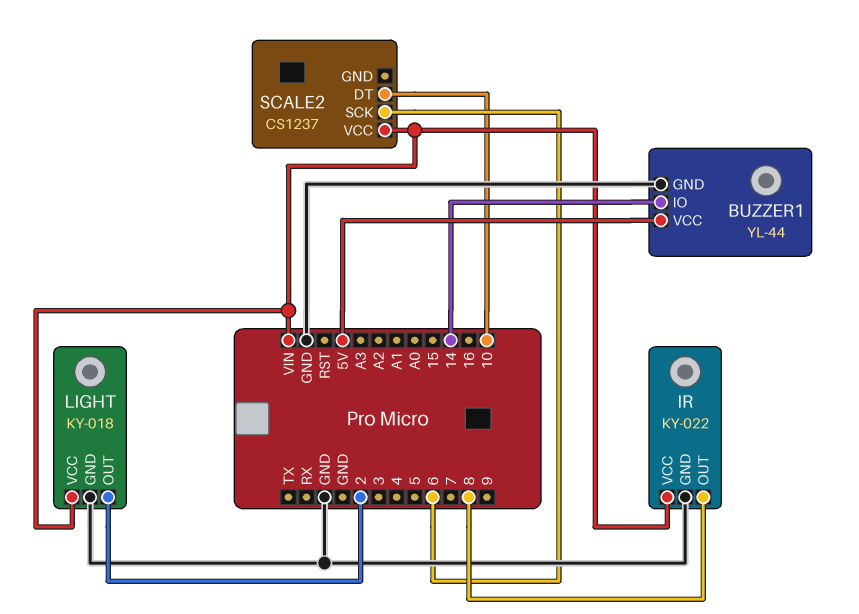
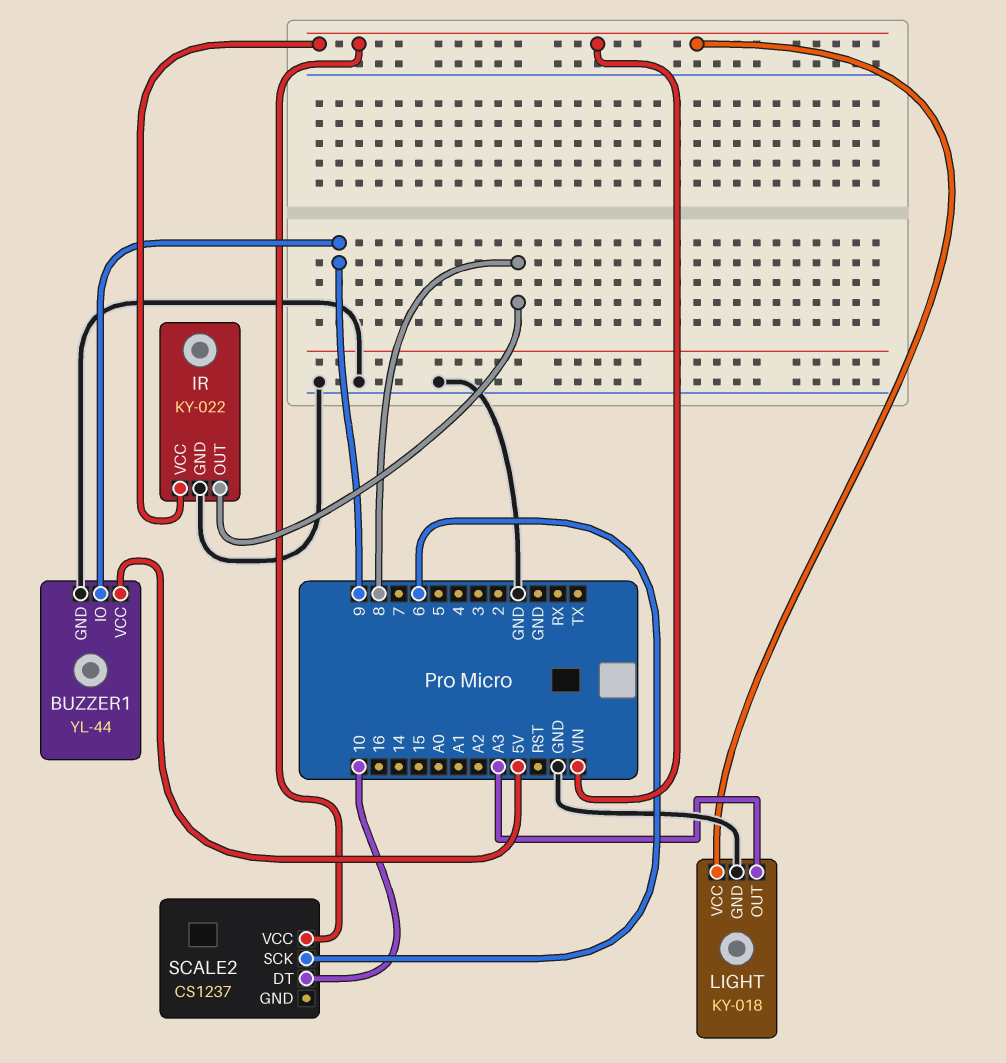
BUZZER1 pin IO: 14 -> 9
LIGHT pin OUT: 2 -> A3

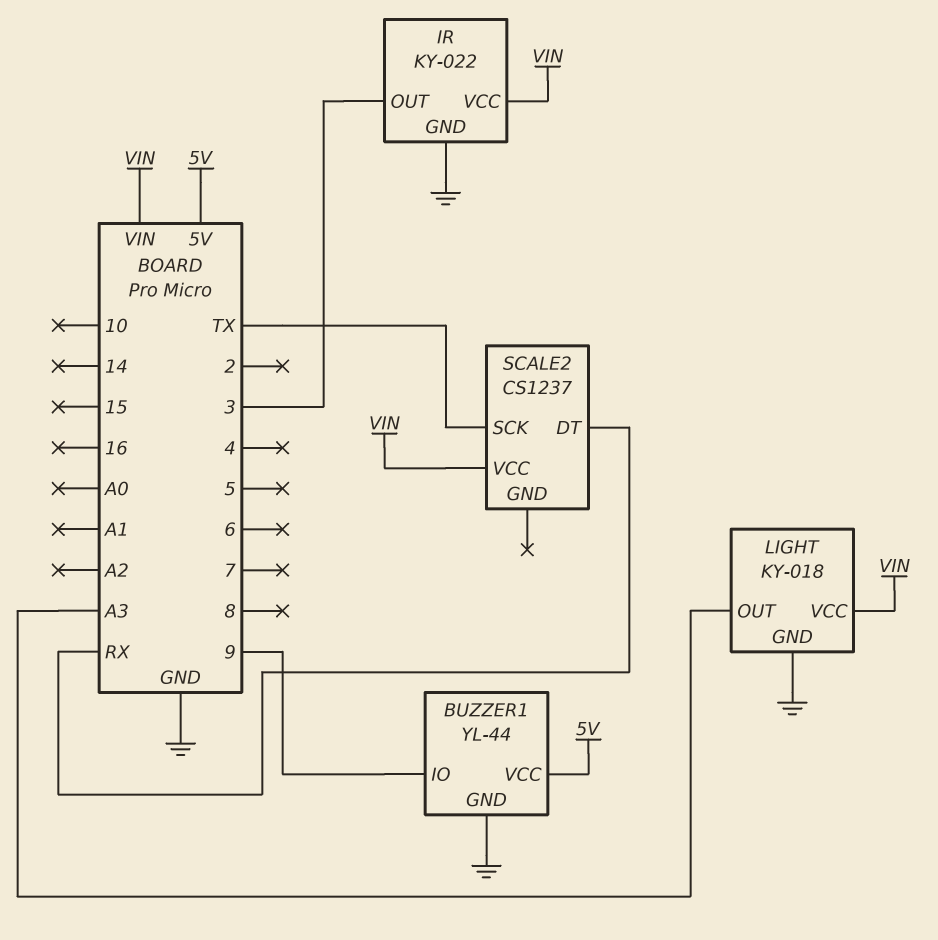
IR pin OUT: 8 -> 3
SCALE2 pin DT: 10 -> RX
SCALE2 pin SCK: 6 -> TX

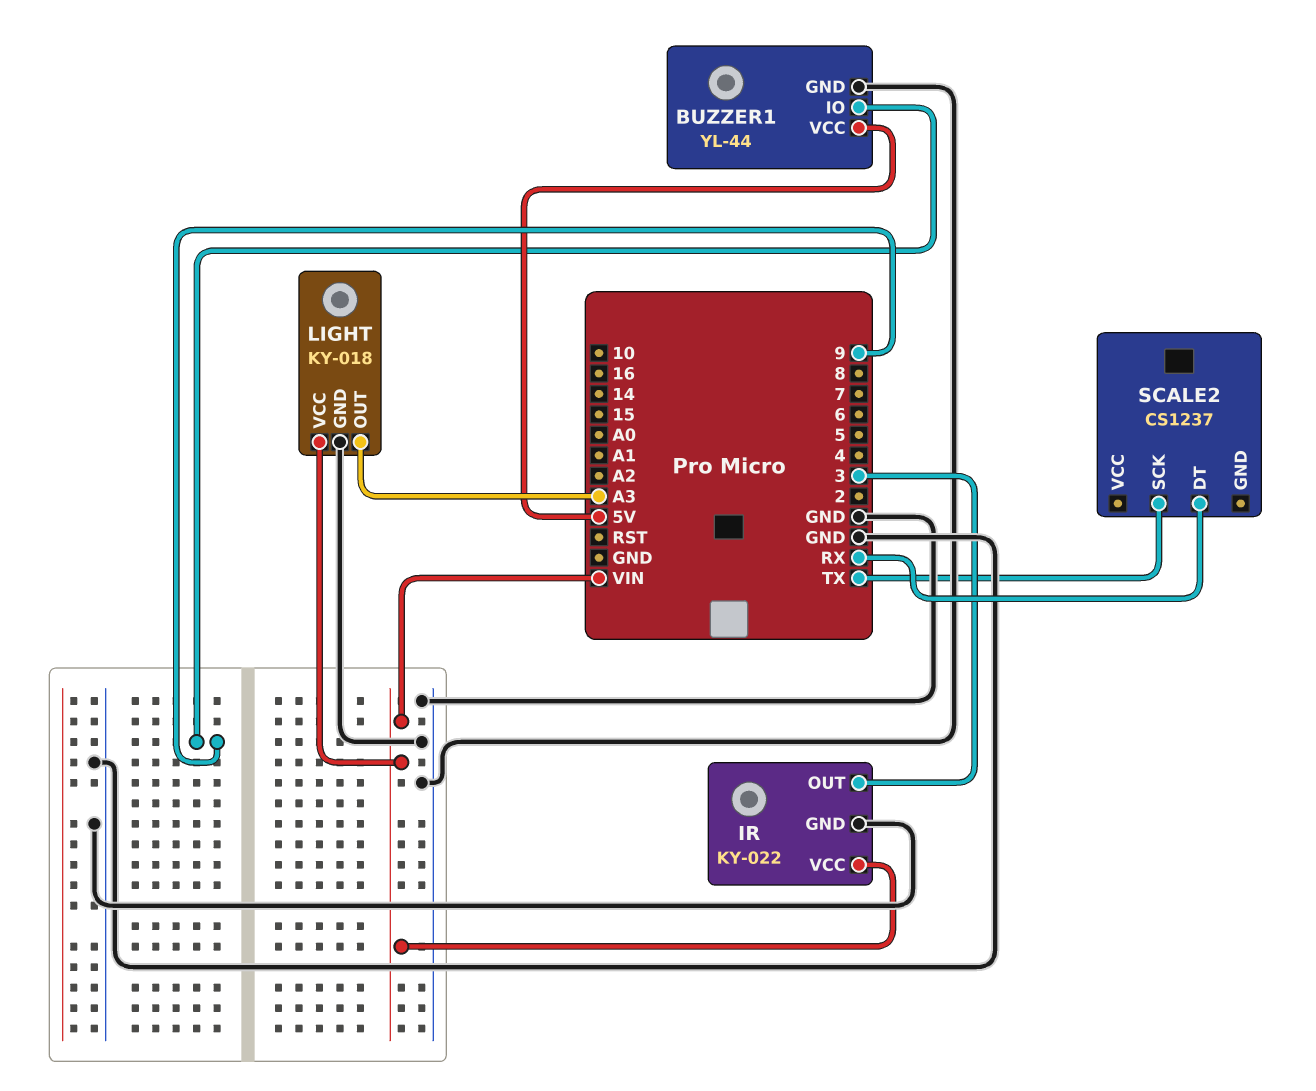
SCALE2 pin VCC: VIN -> none

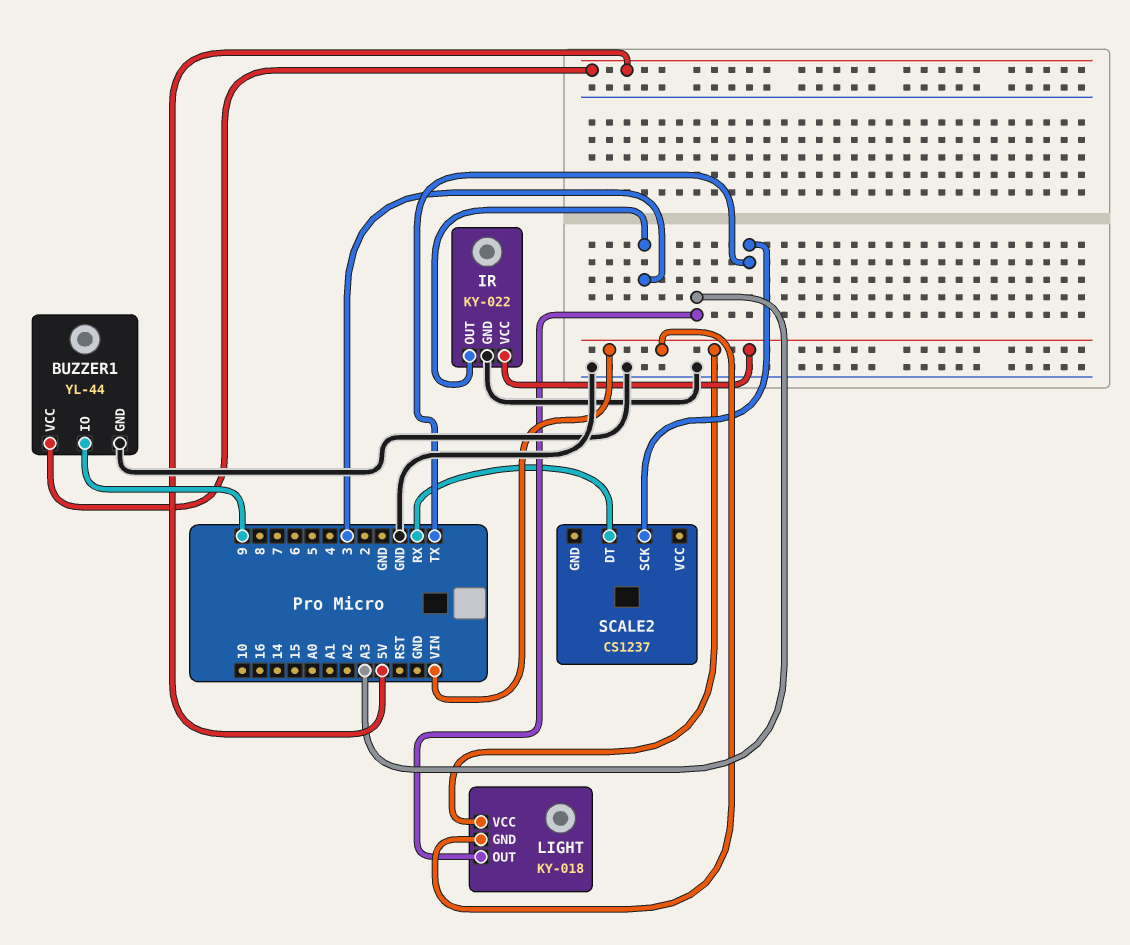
LIGHT pin GND: GND -> VIN

